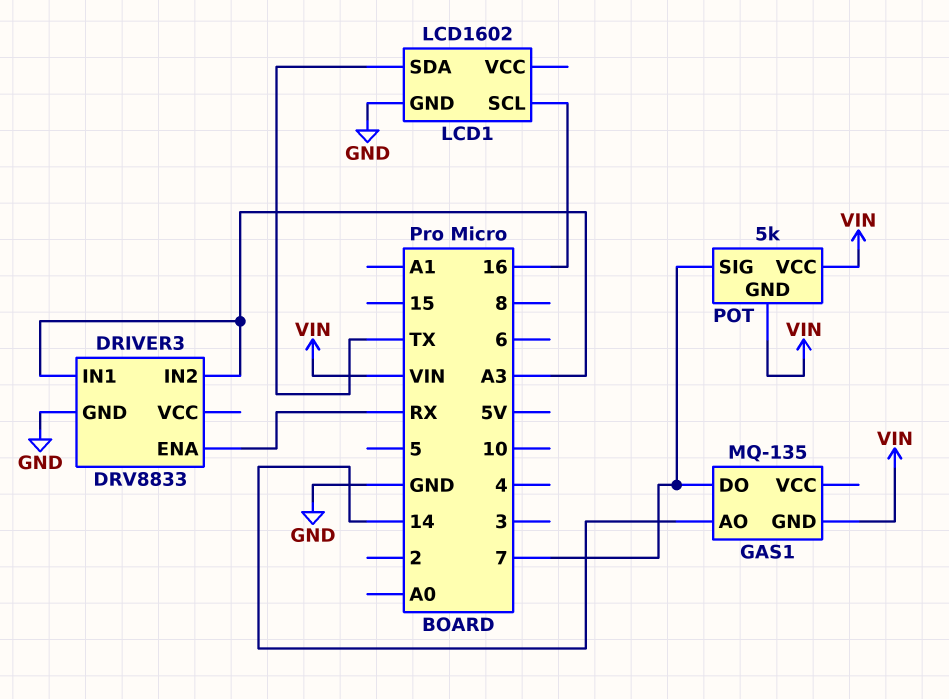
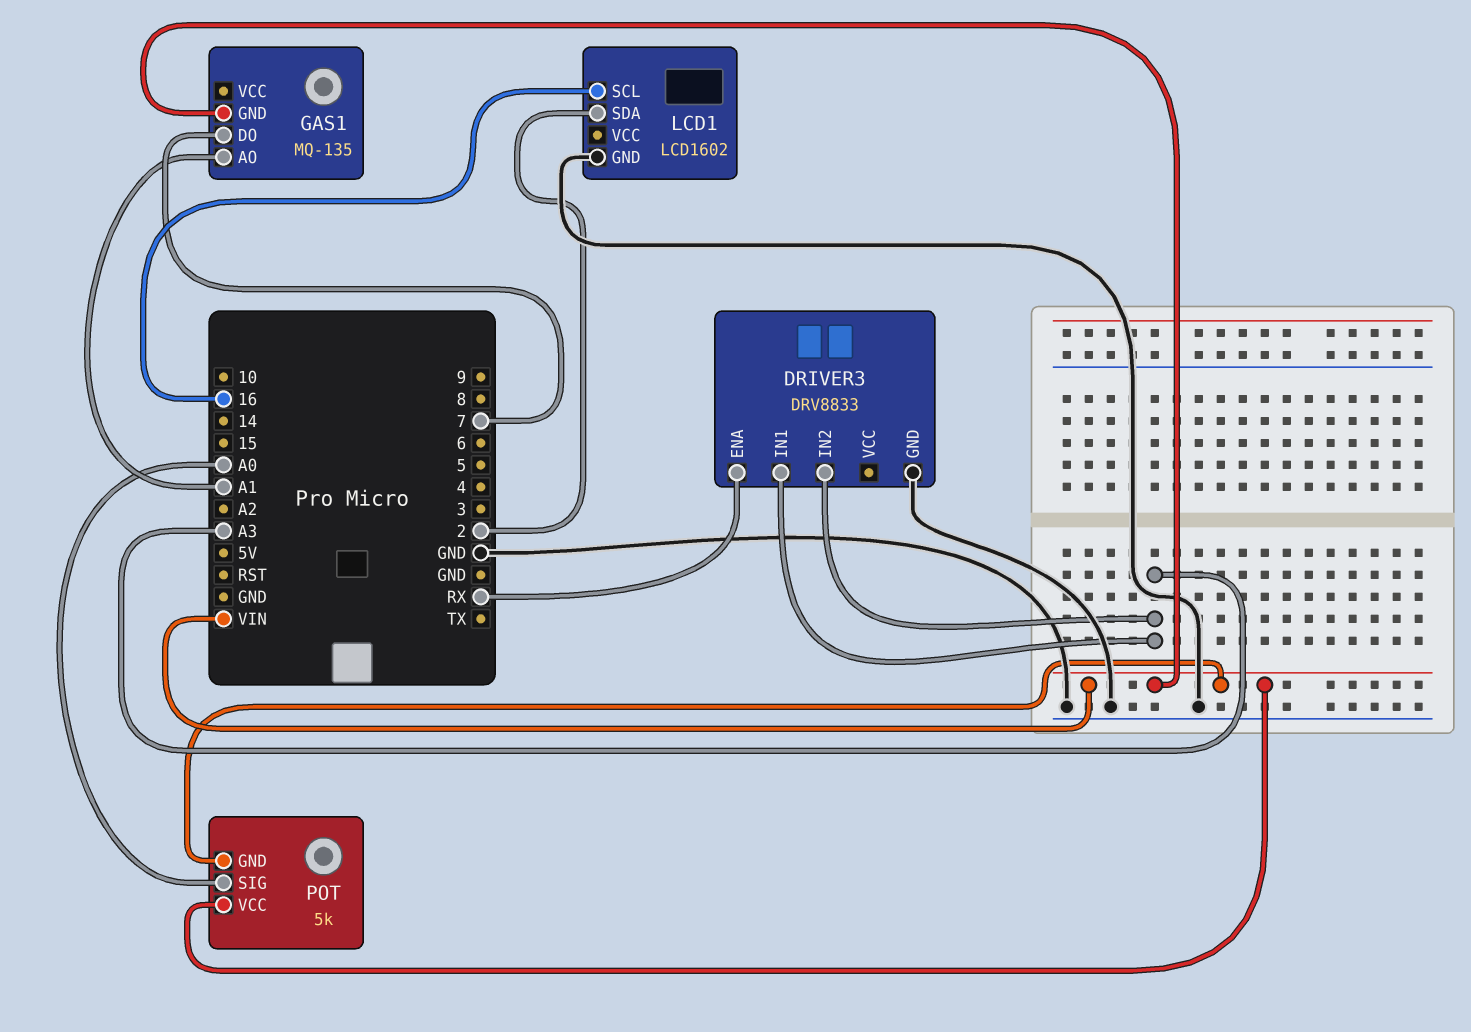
GAS1 pin AO: 14 -> A1
LCD1 pin SDA: TX -> 2
POT pin SIG: 7 -> A0

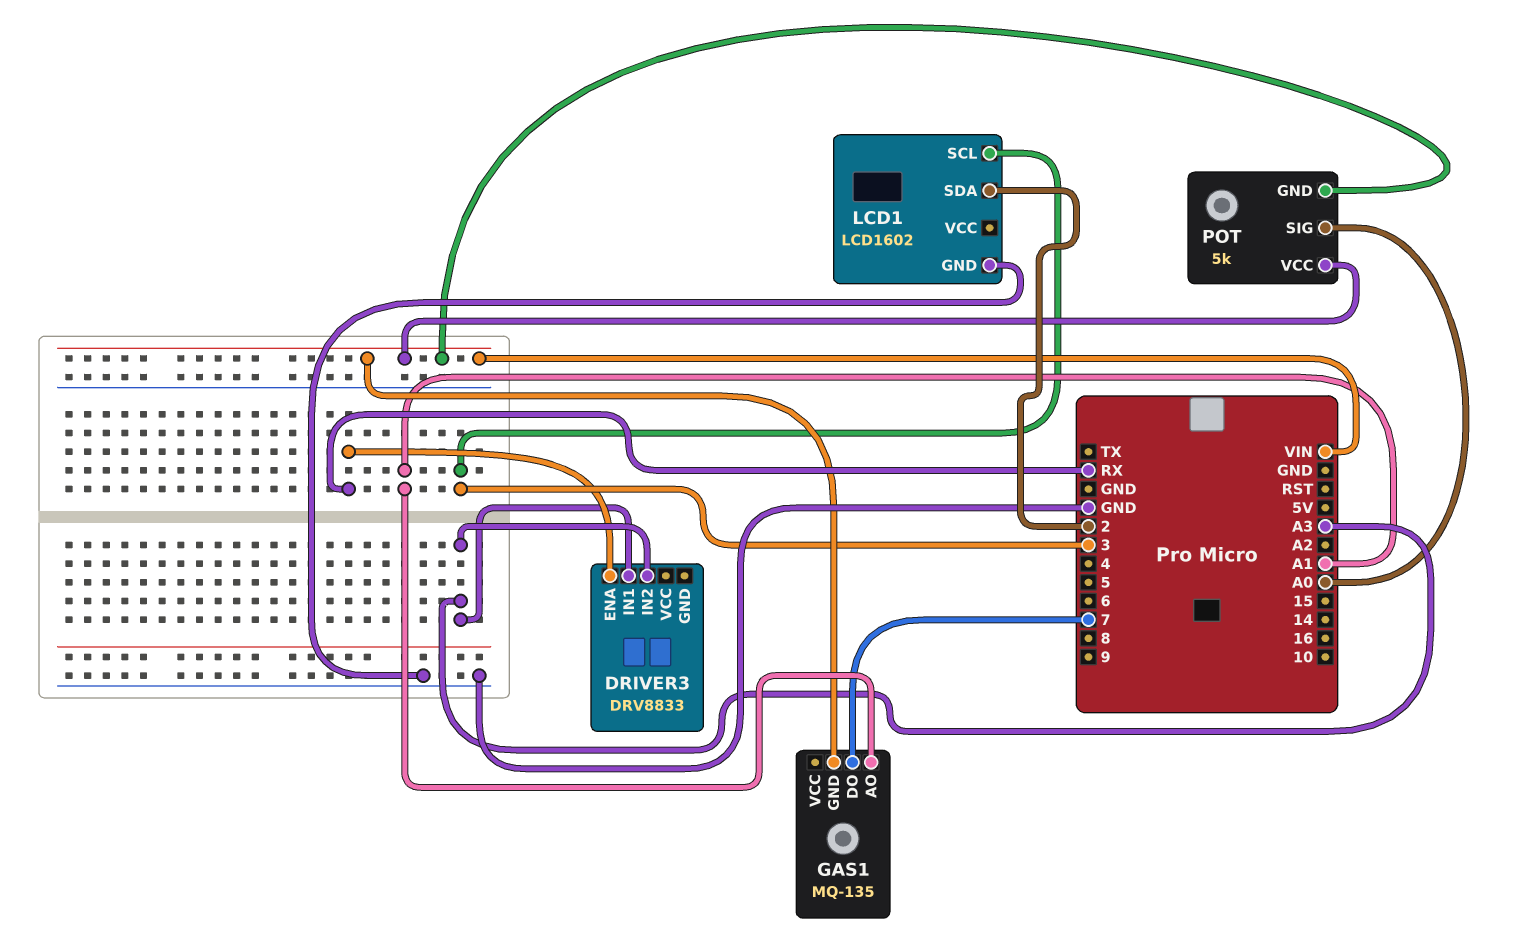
DRIVER3 pin GND: GND -> none
LCD1 pin SCL: 16 -> 3

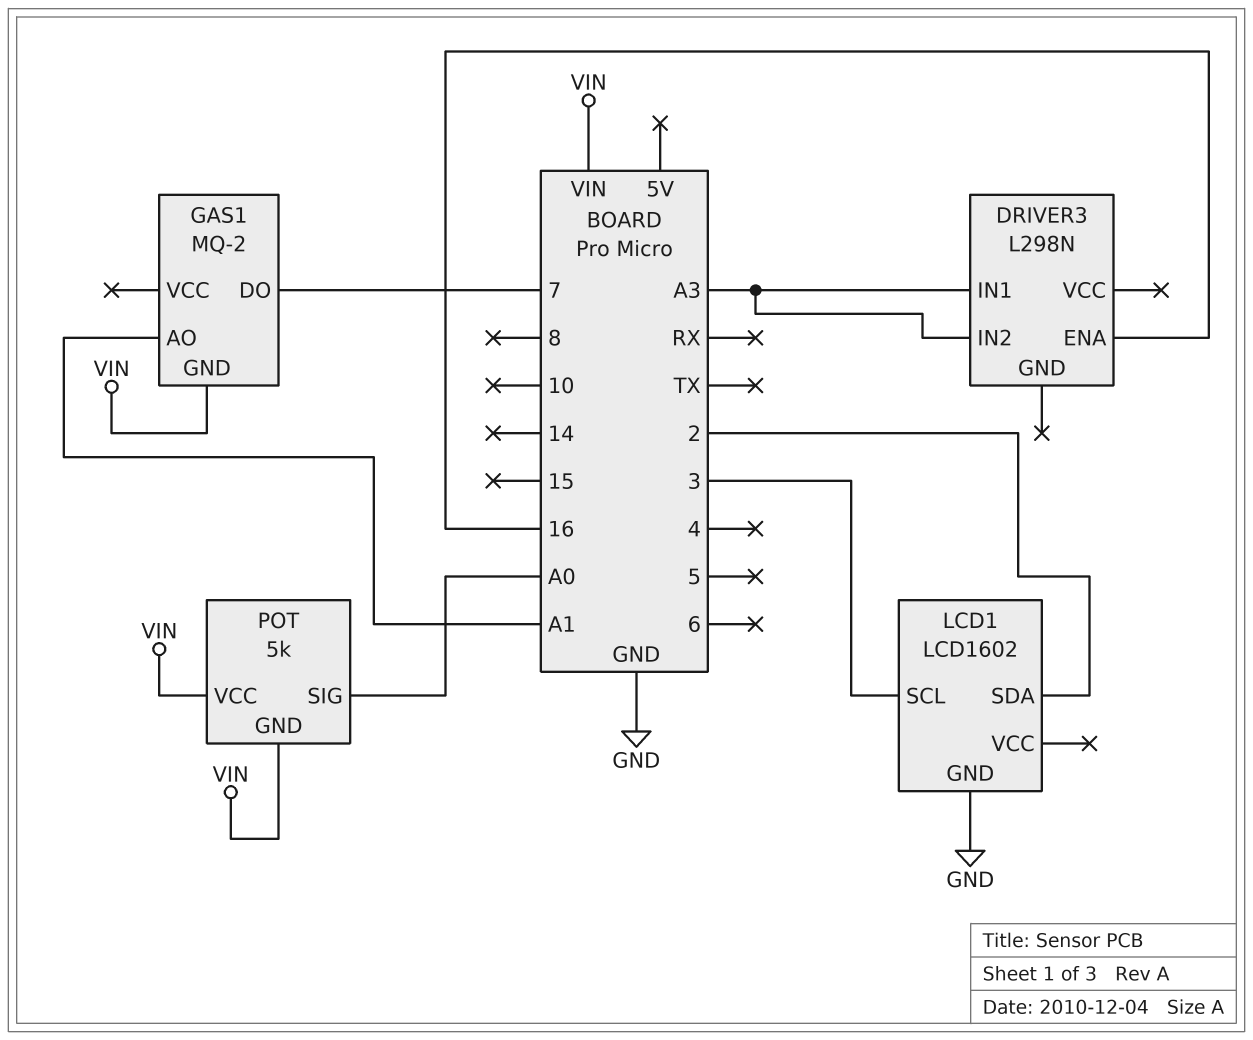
DRIVER3: DRV8833 -> L298N
DRIVER3 pin ENA: RX -> 16
GAS1: MQ-135 -> MQ-2

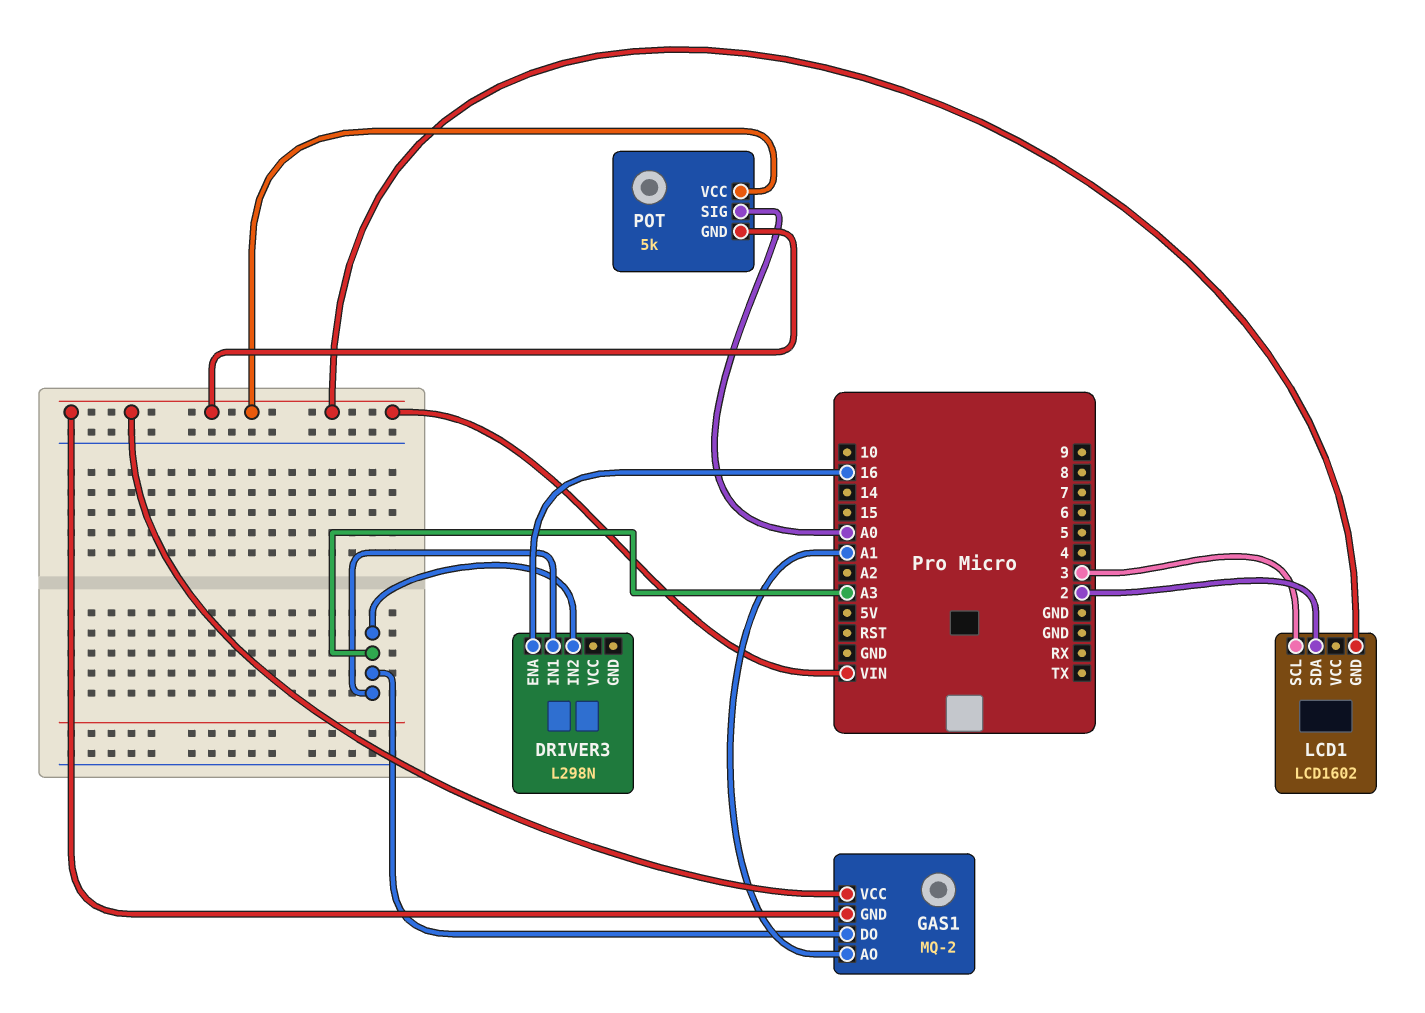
GAS1 pin DO: 7 -> A3
GAS1 pin VCC: none -> VIN
LCD1 pin GND: GND -> VIN

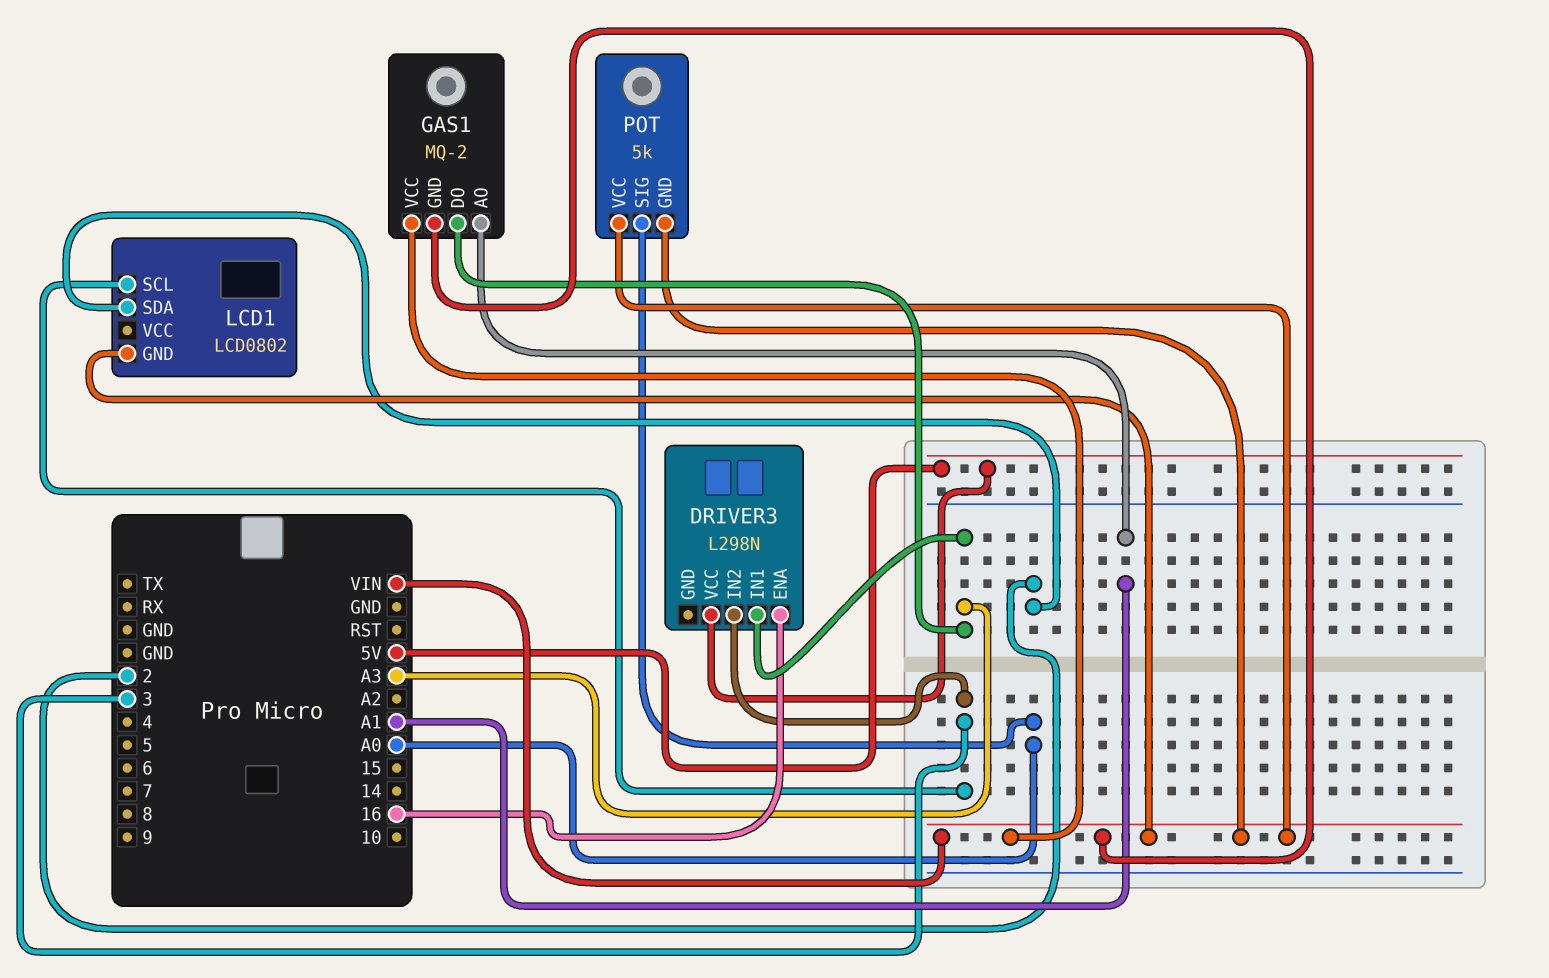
DRIVER3 pin IN2: A3 -> 3
DRIVER3 pin VCC: none -> 5V
LCD1: LCD1602 -> LCD0802

